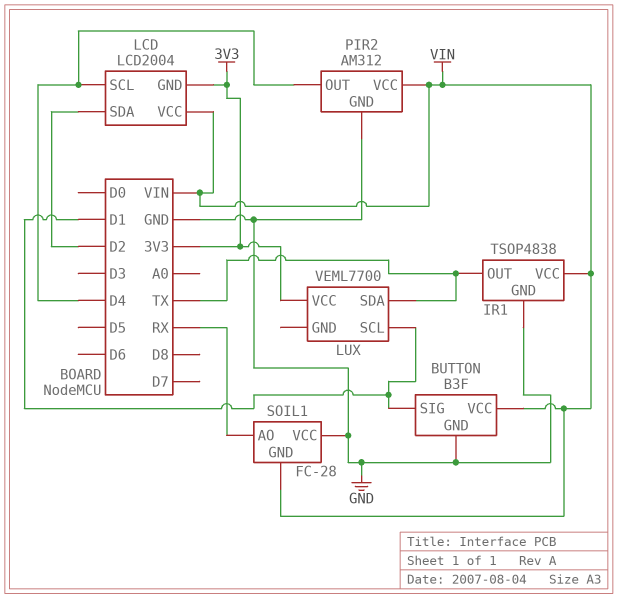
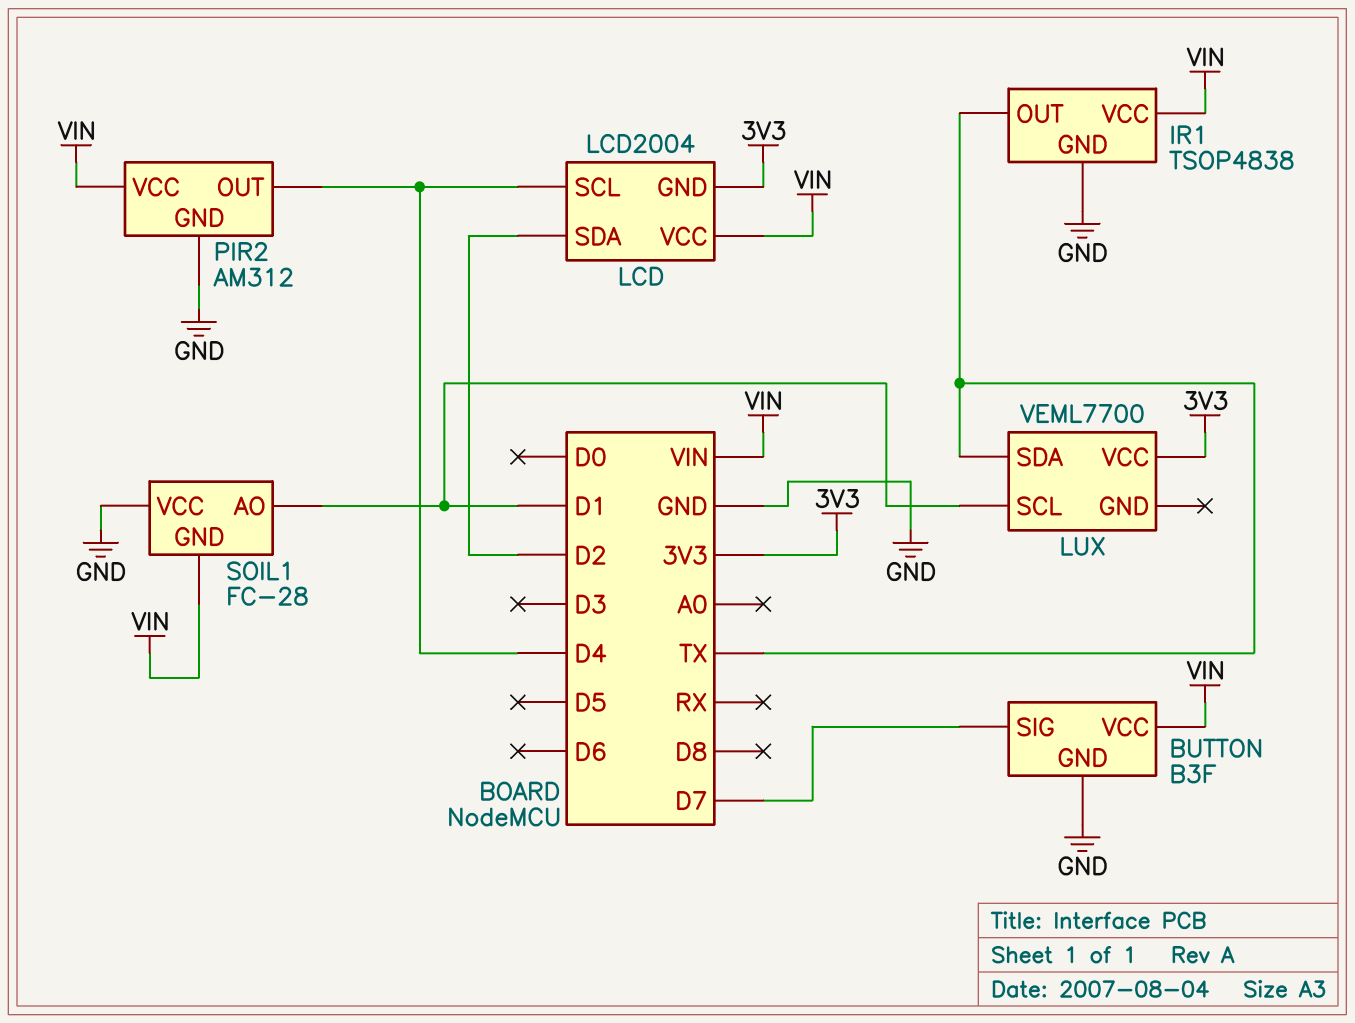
BUTTON pin SIG: D1 -> D7
SOIL1 pin AO: RX -> D1

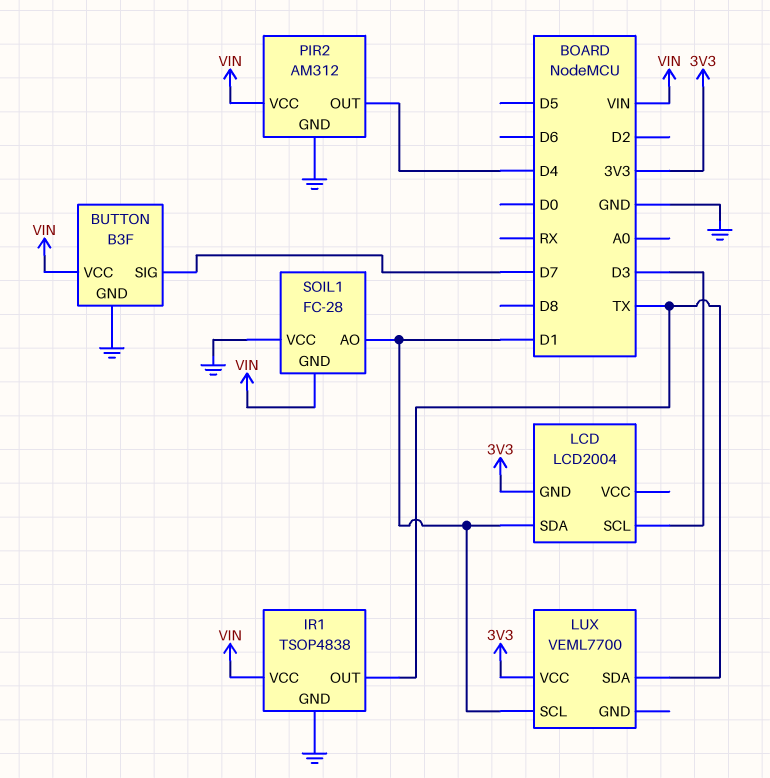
LCD pin SCL: D4 -> D3
LCD pin SDA: D2 -> D1
LCD pin VCC: VIN -> none

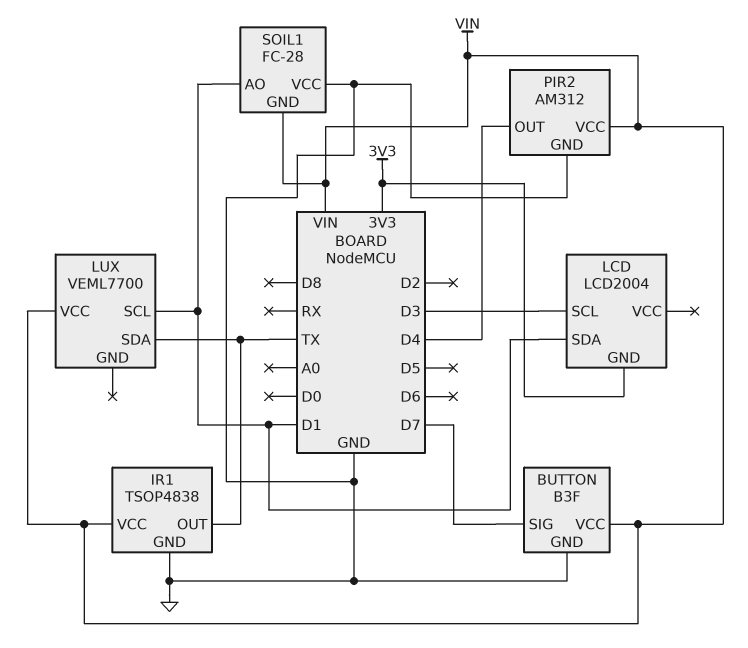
LUX pin VCC: 3V3 -> VIN

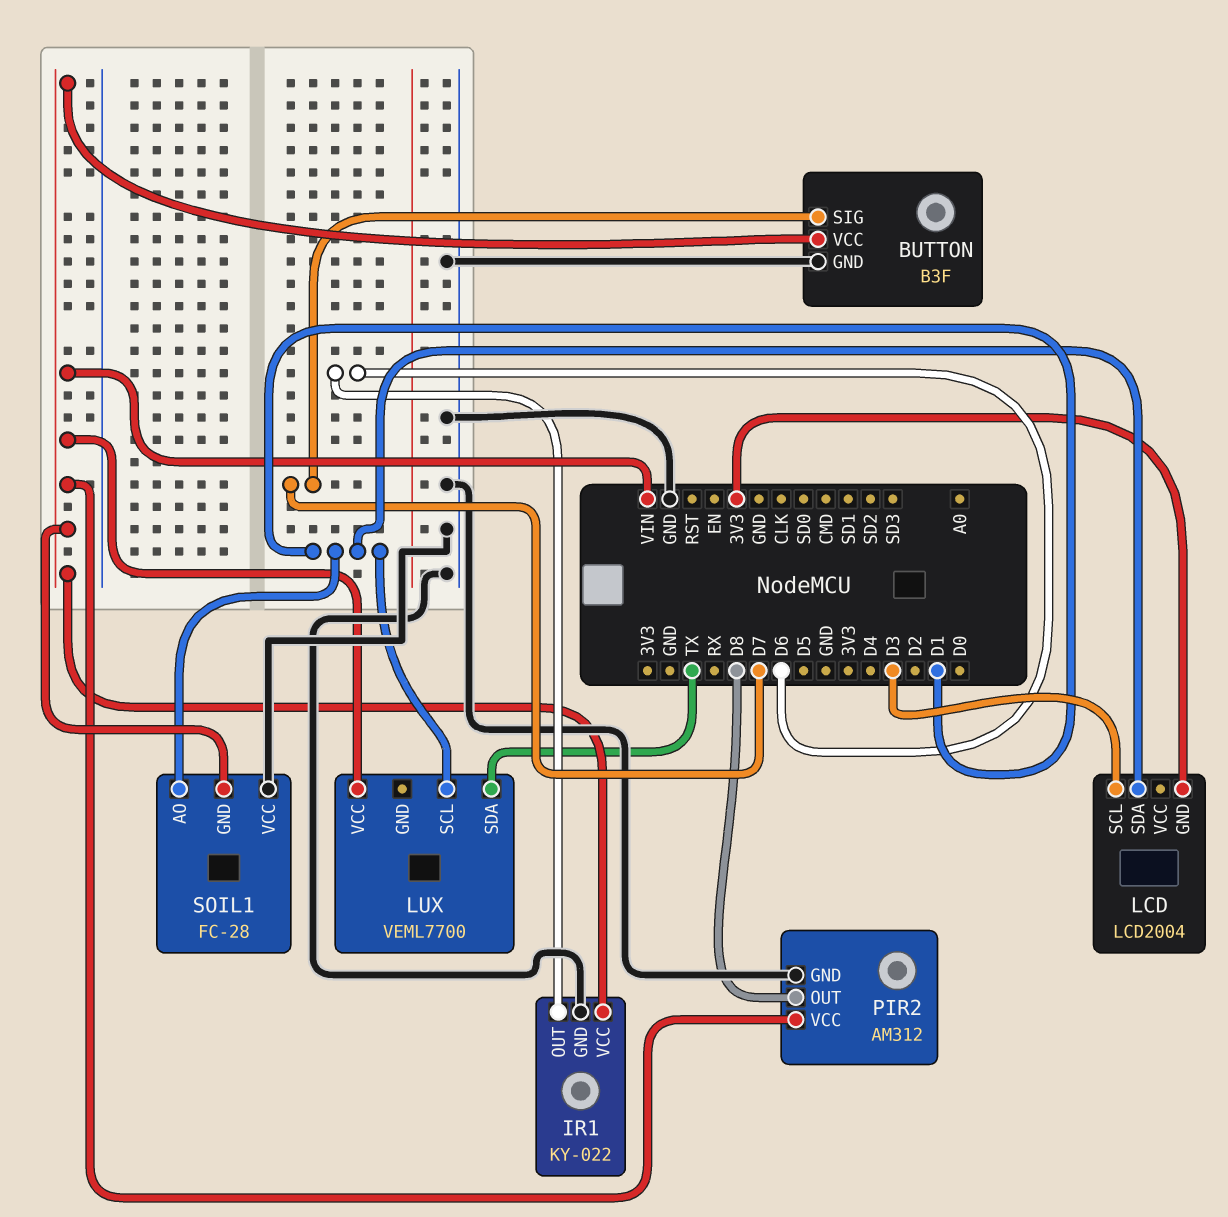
IR1: TSOP4838 -> KY-022
IR1 pin OUT: TX -> D6
PIR2 pin OUT: D4 -> D8

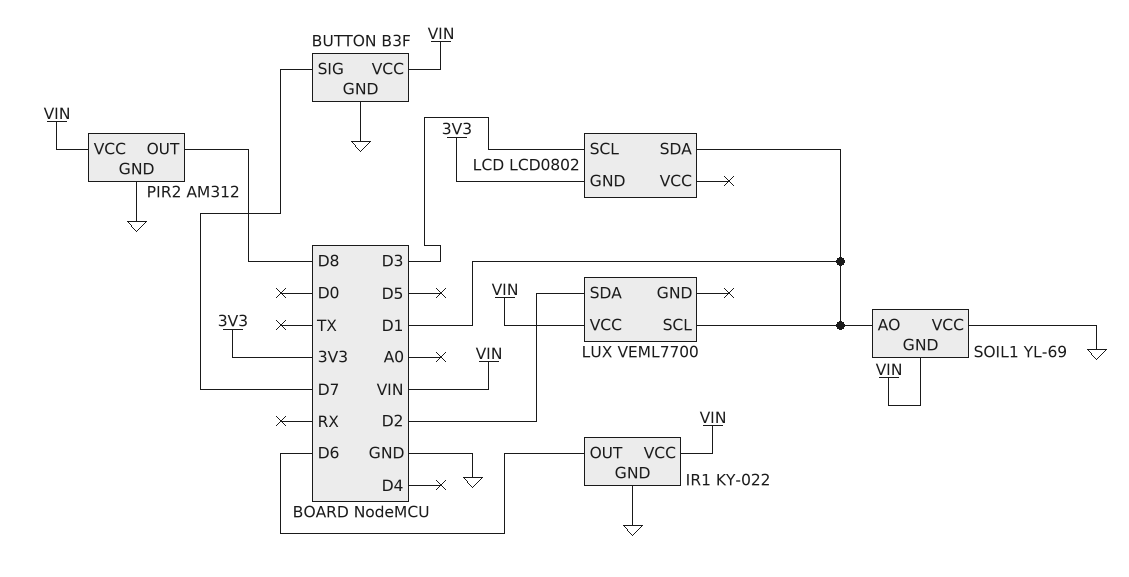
LCD: LCD2004 -> LCD0802
LUX pin SDA: TX -> D2
SOIL1: FC-28 -> YL-69

